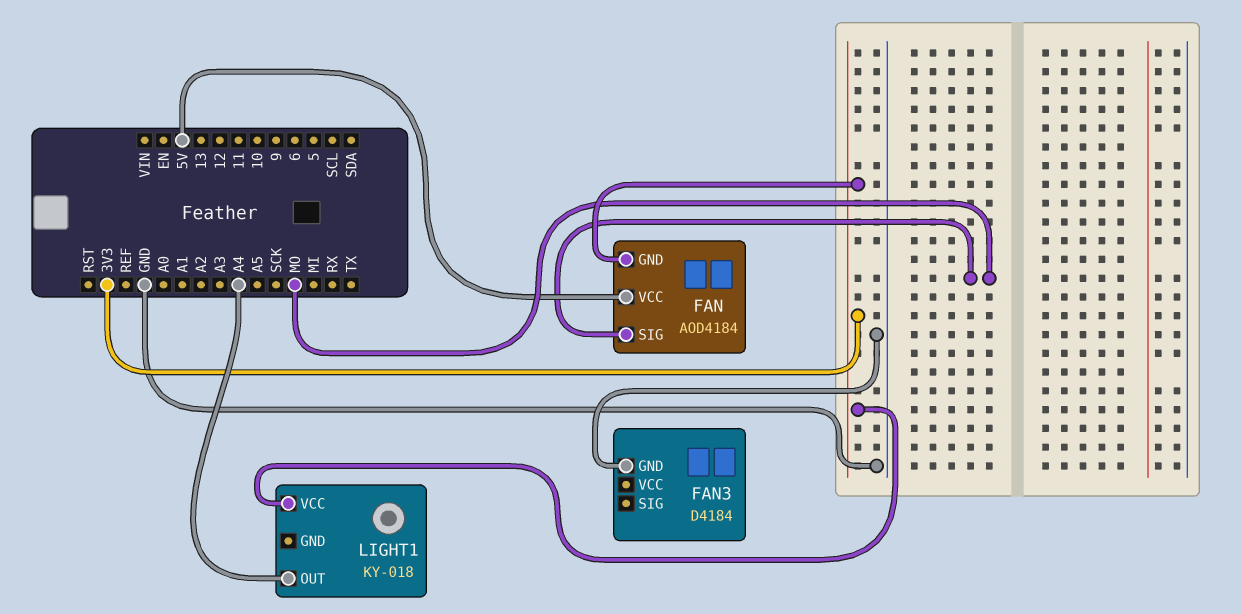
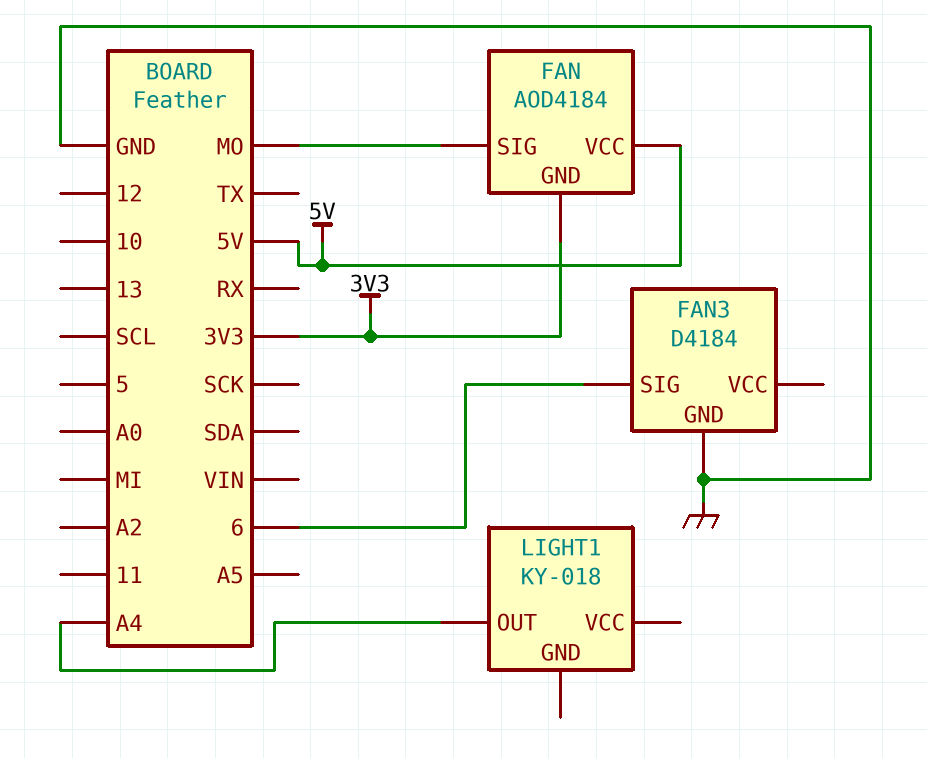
FAN3 pin SIG: none -> 6
LIGHT1 pin VCC: 3V3 -> none

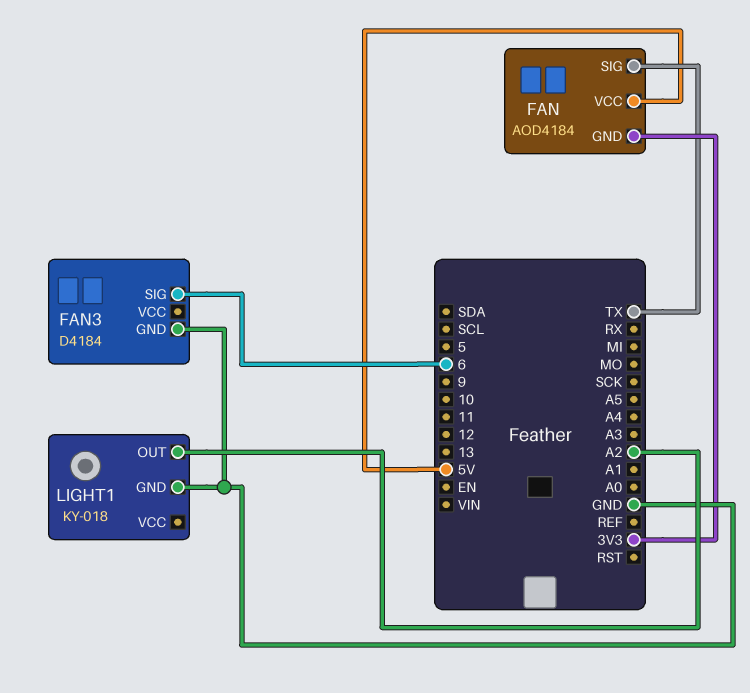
FAN pin SIG: MO -> TX
LIGHT1 pin GND: none -> GND
LIGHT1 pin OUT: A4 -> A2

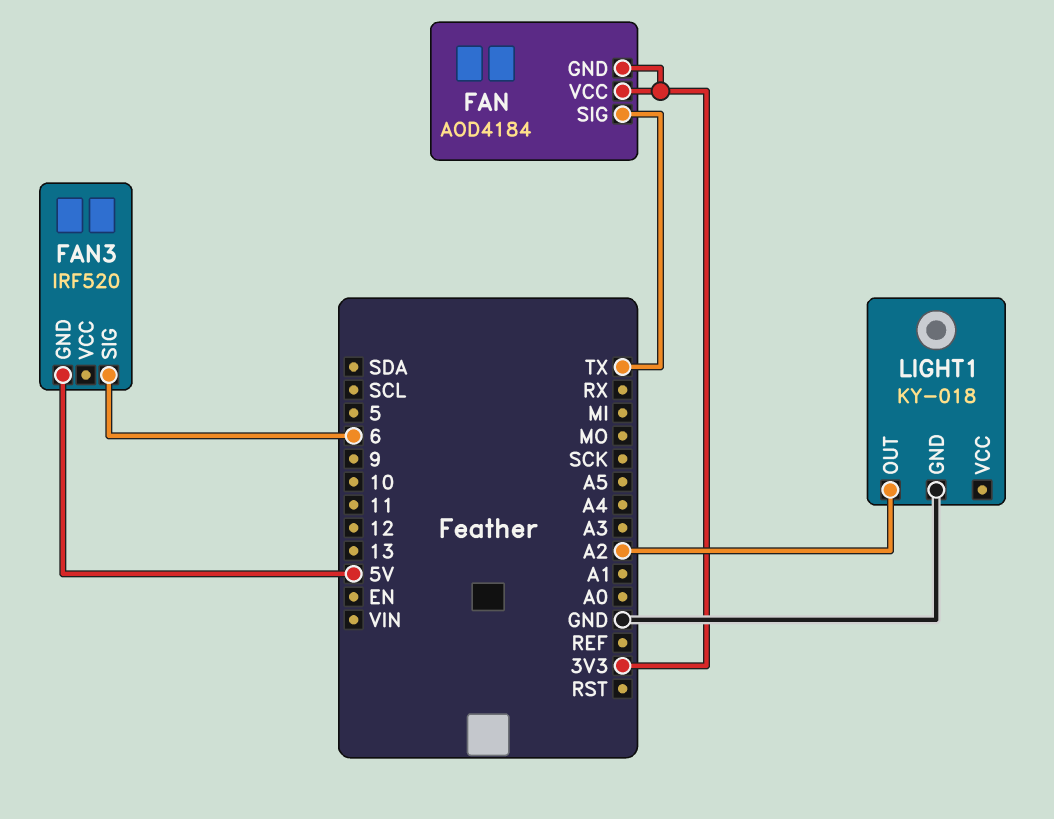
FAN pin VCC: 5V -> 3V3
FAN3: D4184 -> IRF520
FAN3 pin GND: GND -> 5V

